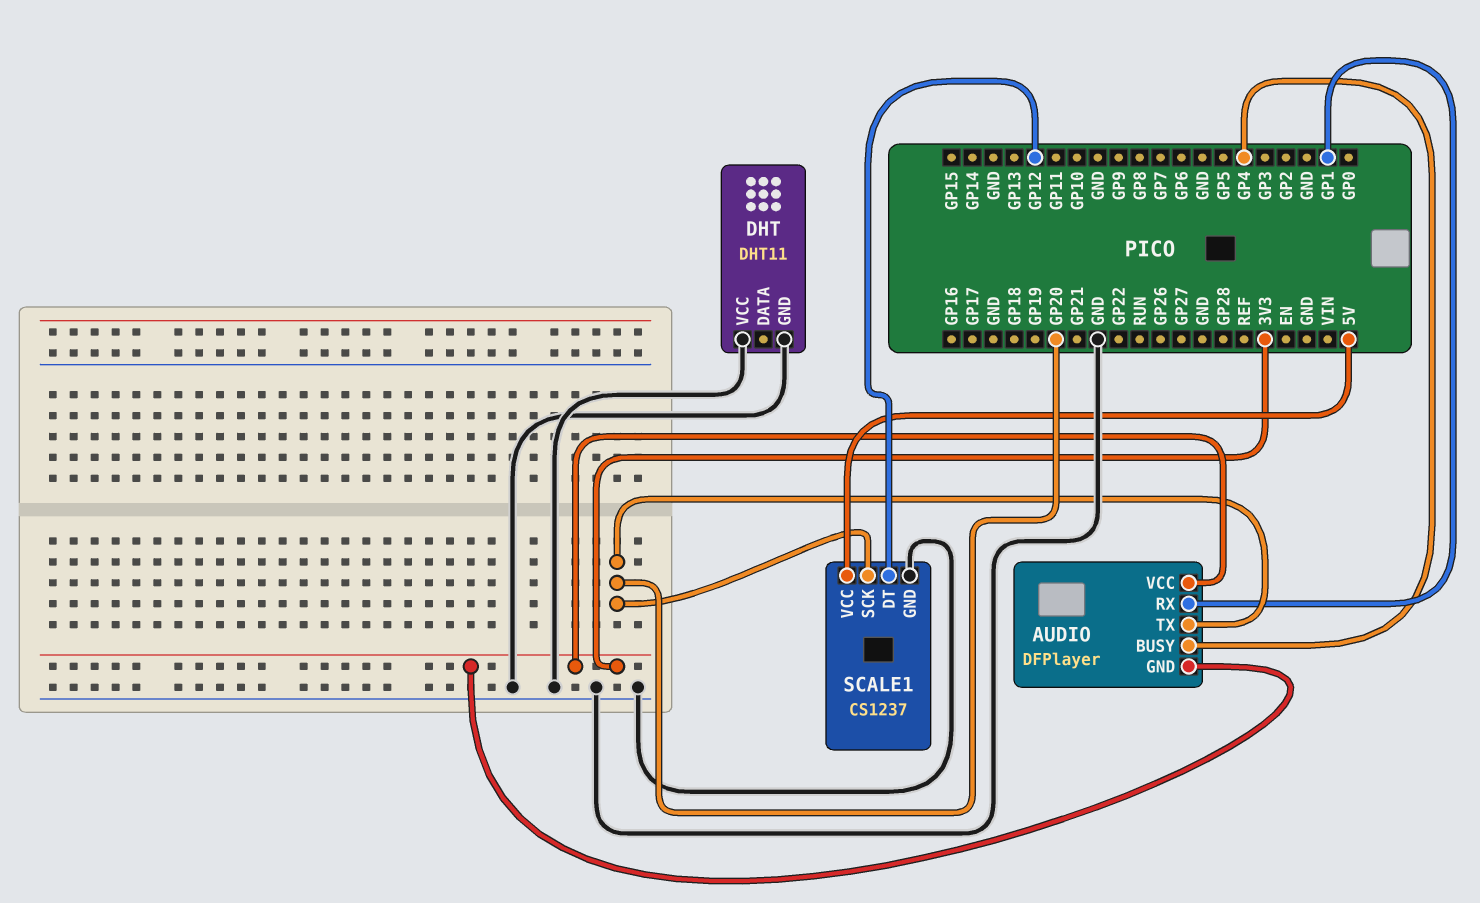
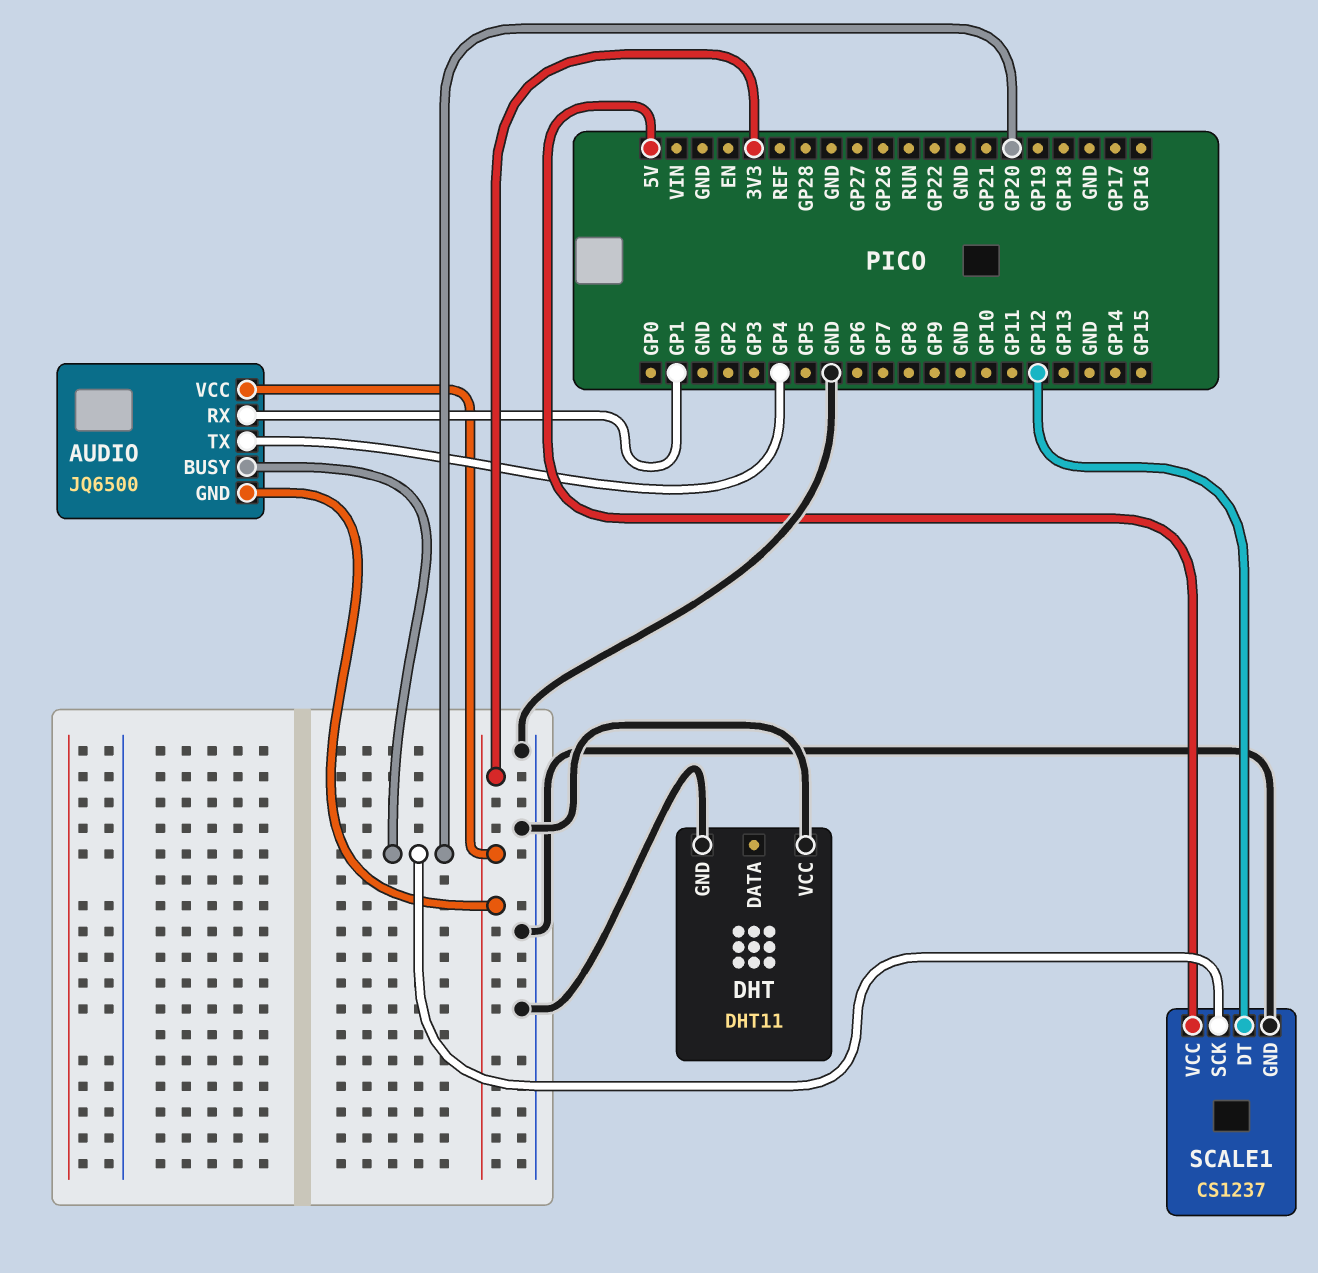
AUDIO: DFPlayer -> JQ6500
AUDIO pin BUSY: GP4 -> GP20
AUDIO pin TX: GP20 -> GP4

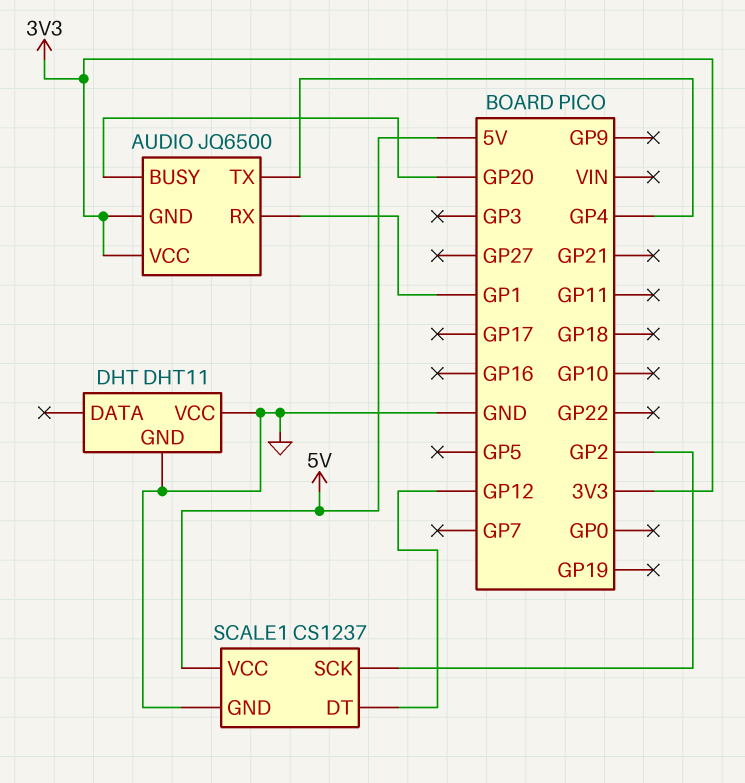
SCALE1 pin SCK: GP20 -> GP2

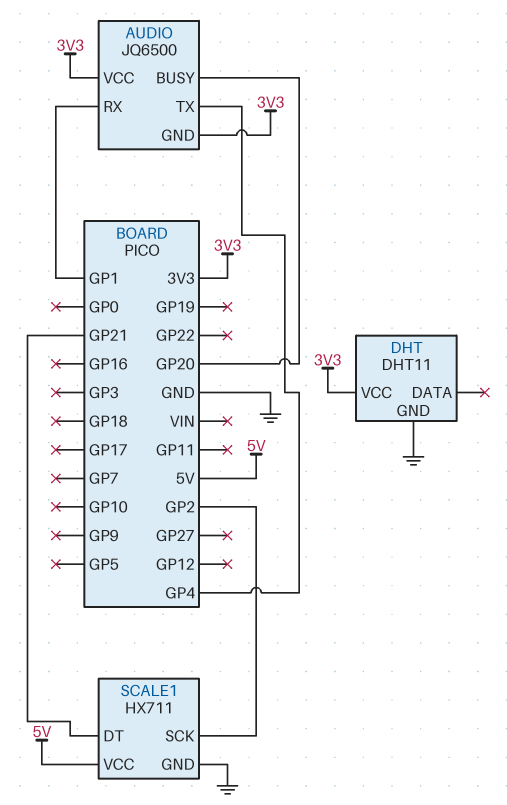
DHT pin VCC: GND -> 3V3
SCALE1: CS1237 -> HX711
SCALE1 pin DT: GP12 -> GP21

